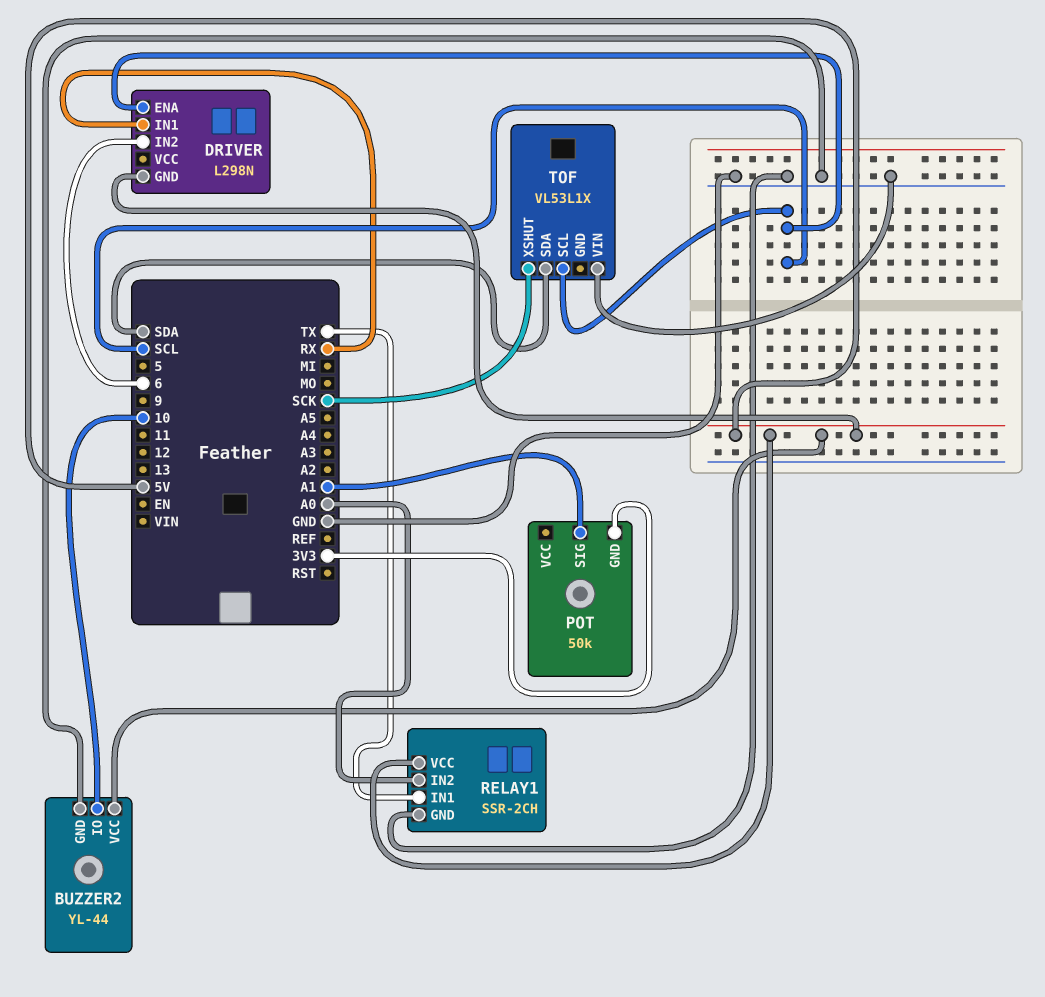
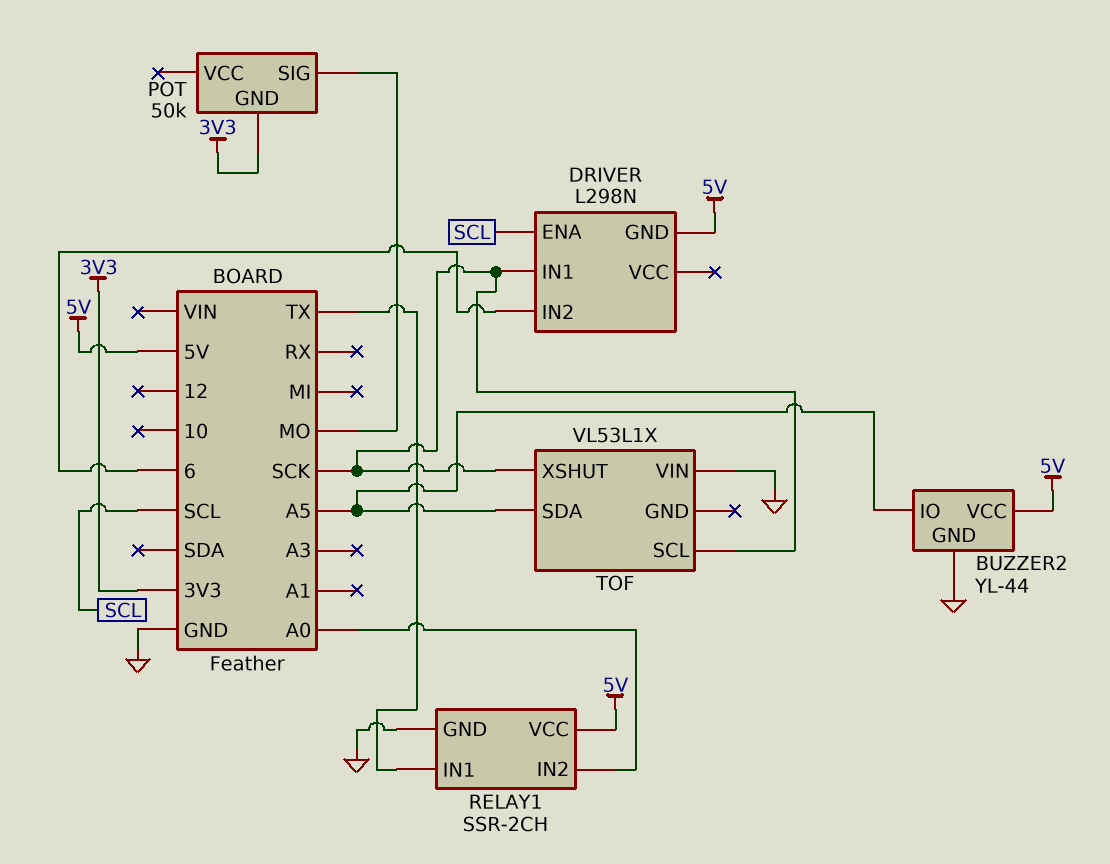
BUZZER2 pin IO: 10 -> A5
DRIVER pin IN1: RX -> SCK
POT pin SIG: A1 -> MO
TOF pin SCL: SCL -> SCK
TOF pin SDA: SDA -> A5

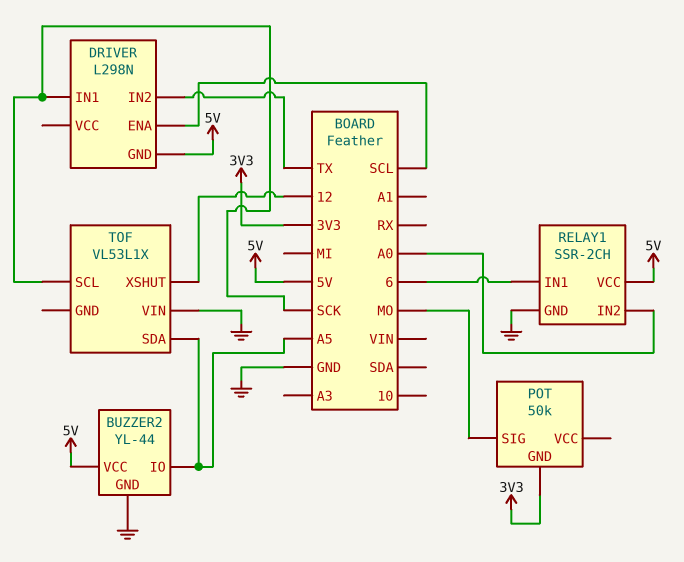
DRIVER pin IN2: 6 -> TX
RELAY1 pin IN1: TX -> 6
TOF pin XSHUT: SCK -> 12

